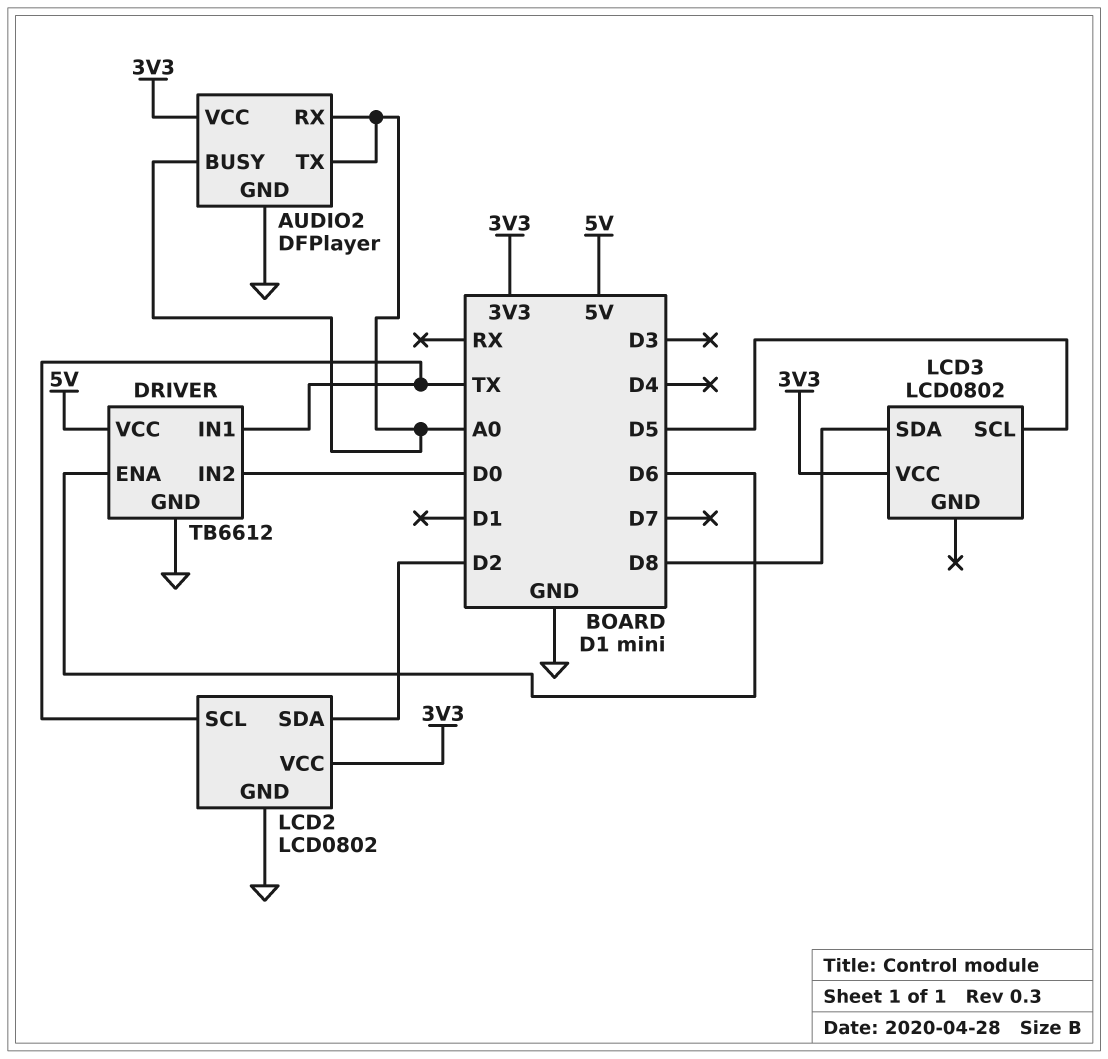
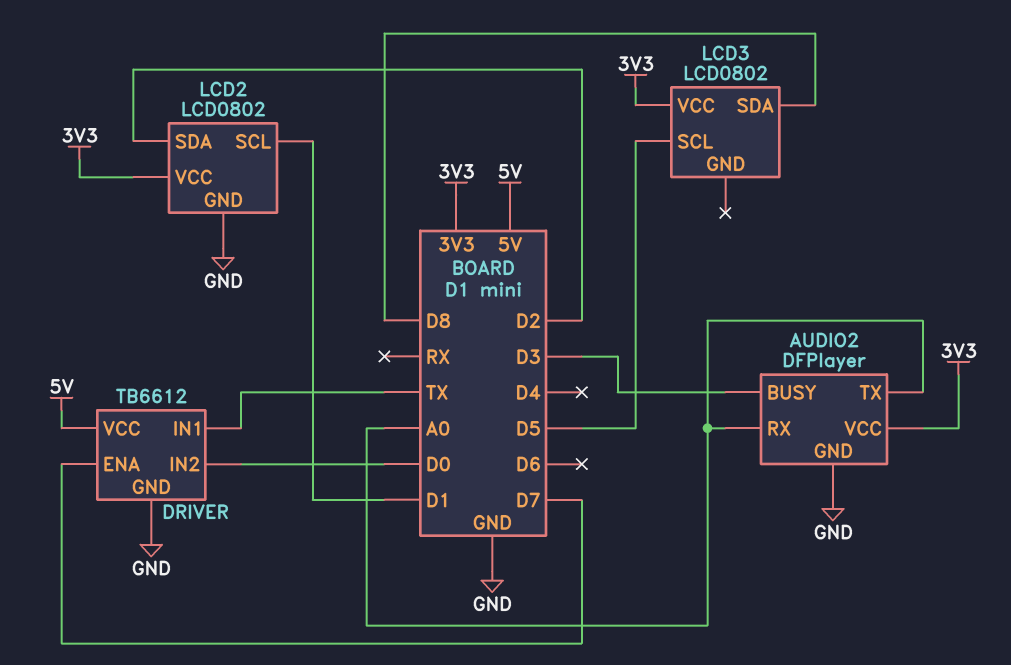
AUDIO2 pin BUSY: A0 -> D3
DRIVER pin ENA: D6 -> D7
LCD2 pin SCL: TX -> D1

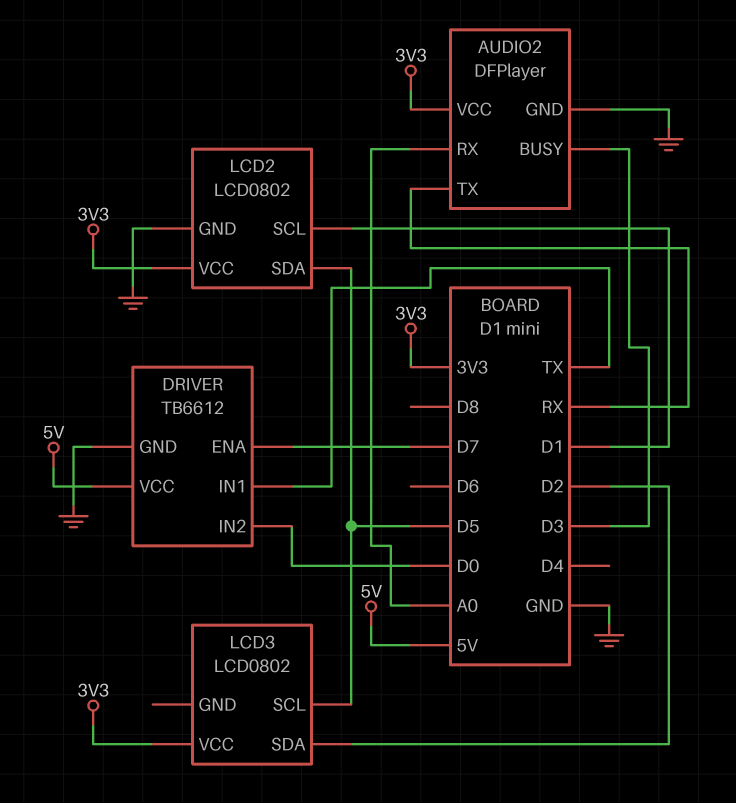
AUDIO2 pin TX: A0 -> RX
LCD2 pin SDA: D2 -> D5
LCD3 pin SDA: D8 -> D2

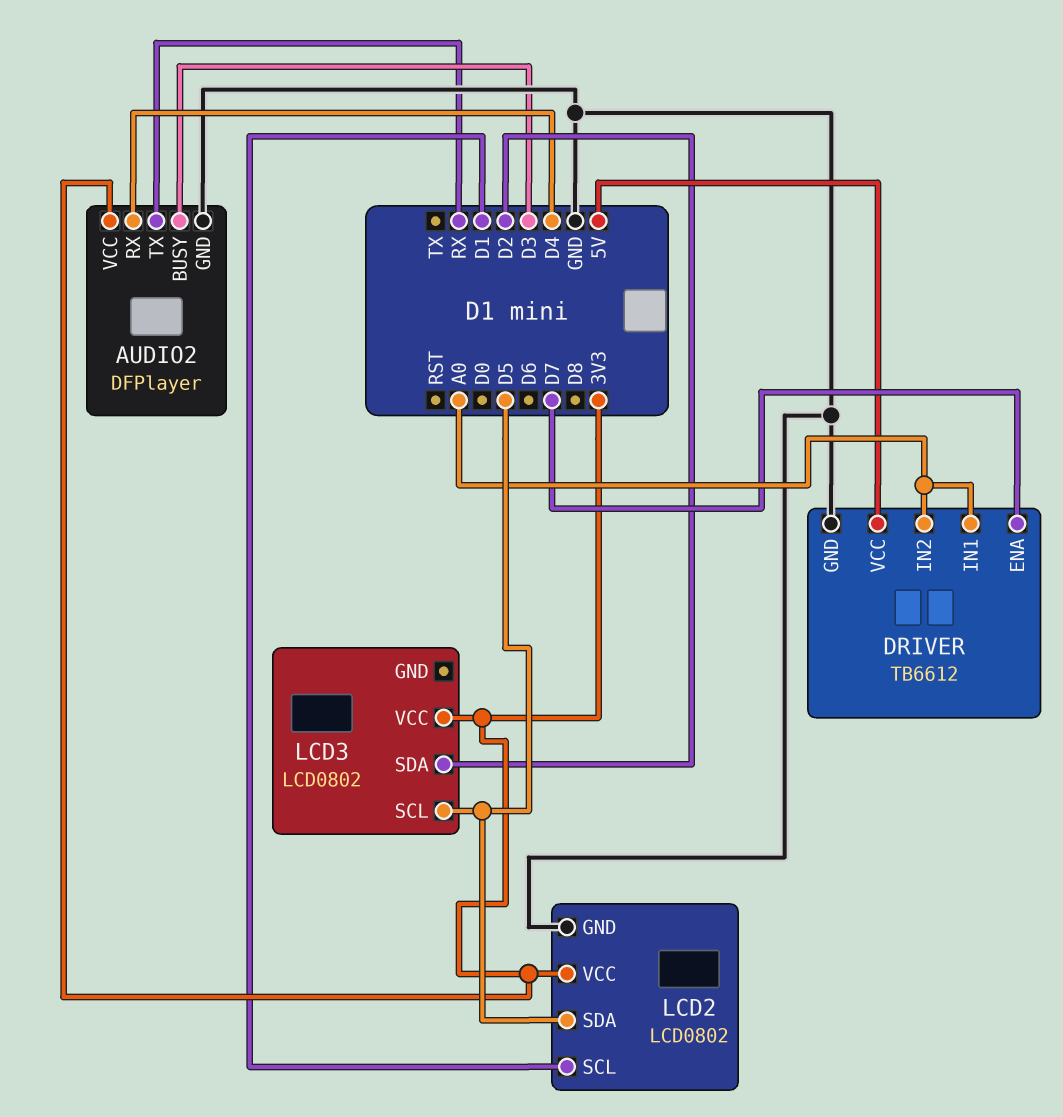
AUDIO2 pin RX: A0 -> D4
DRIVER pin IN1: TX -> A0
DRIVER pin IN2: D0 -> A0

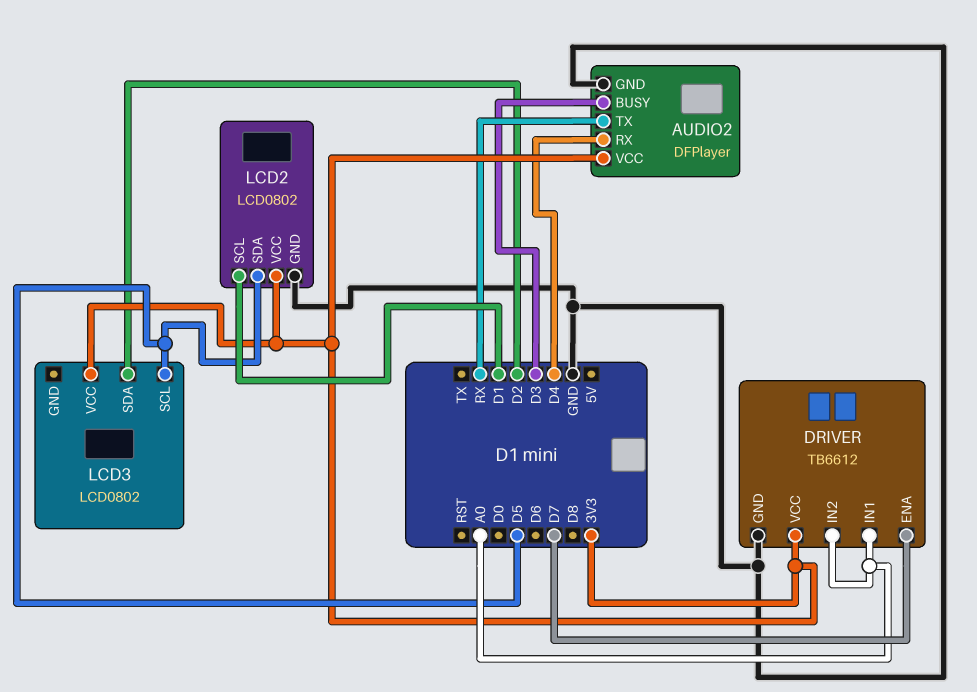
DRIVER pin VCC: 5V -> 3V3

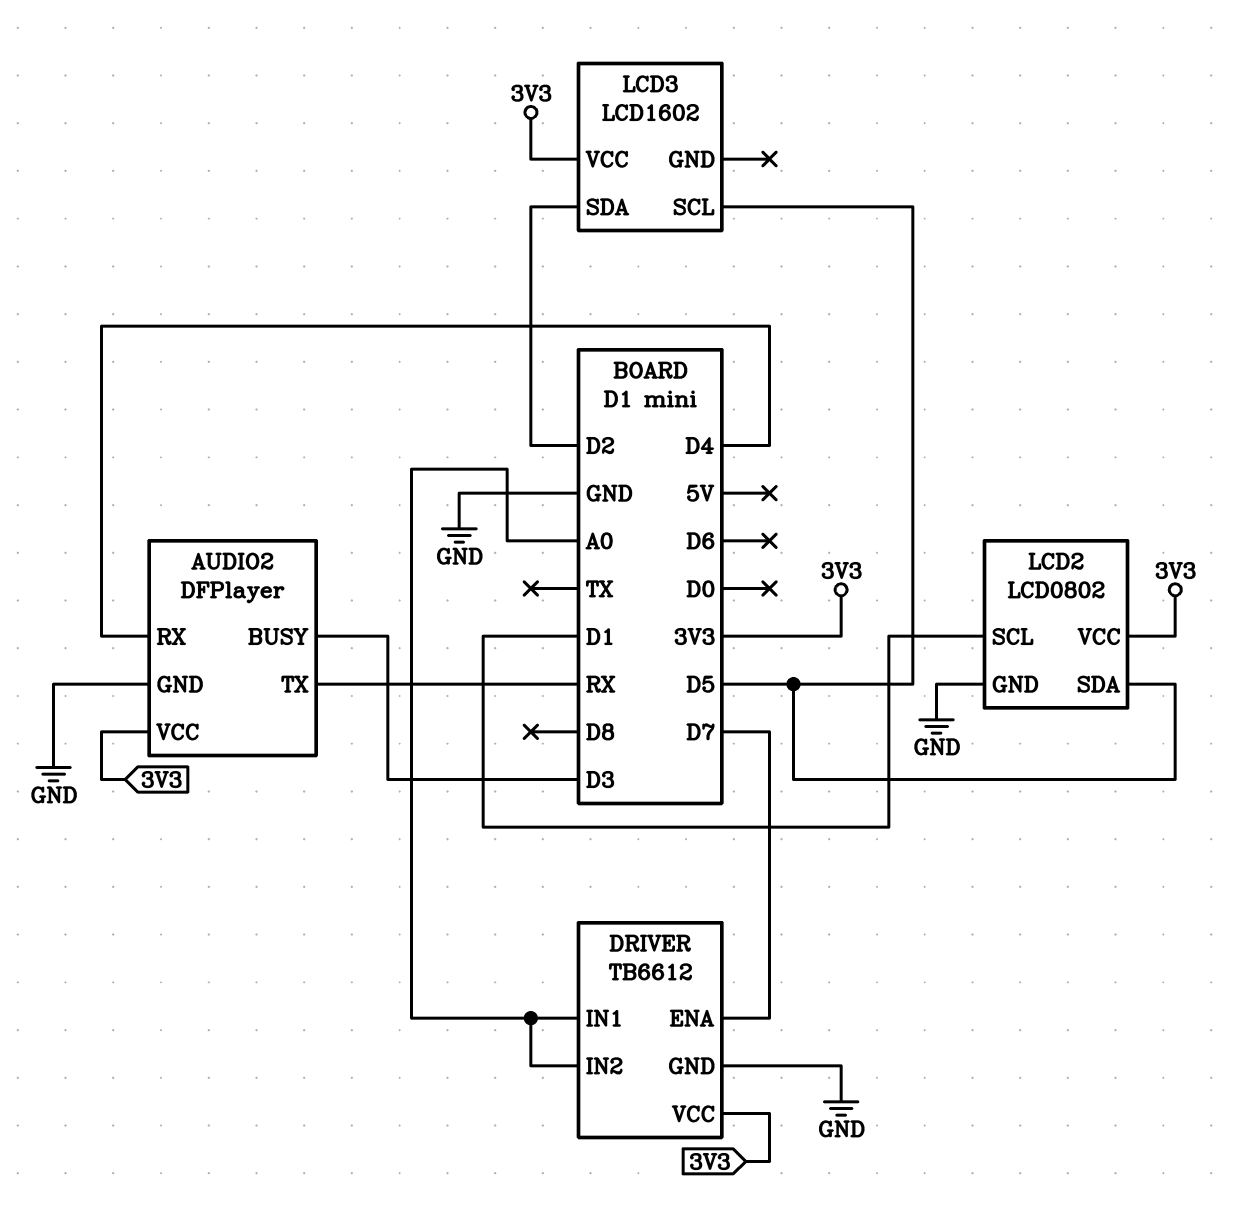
LCD3: LCD0802 -> LCD1602

